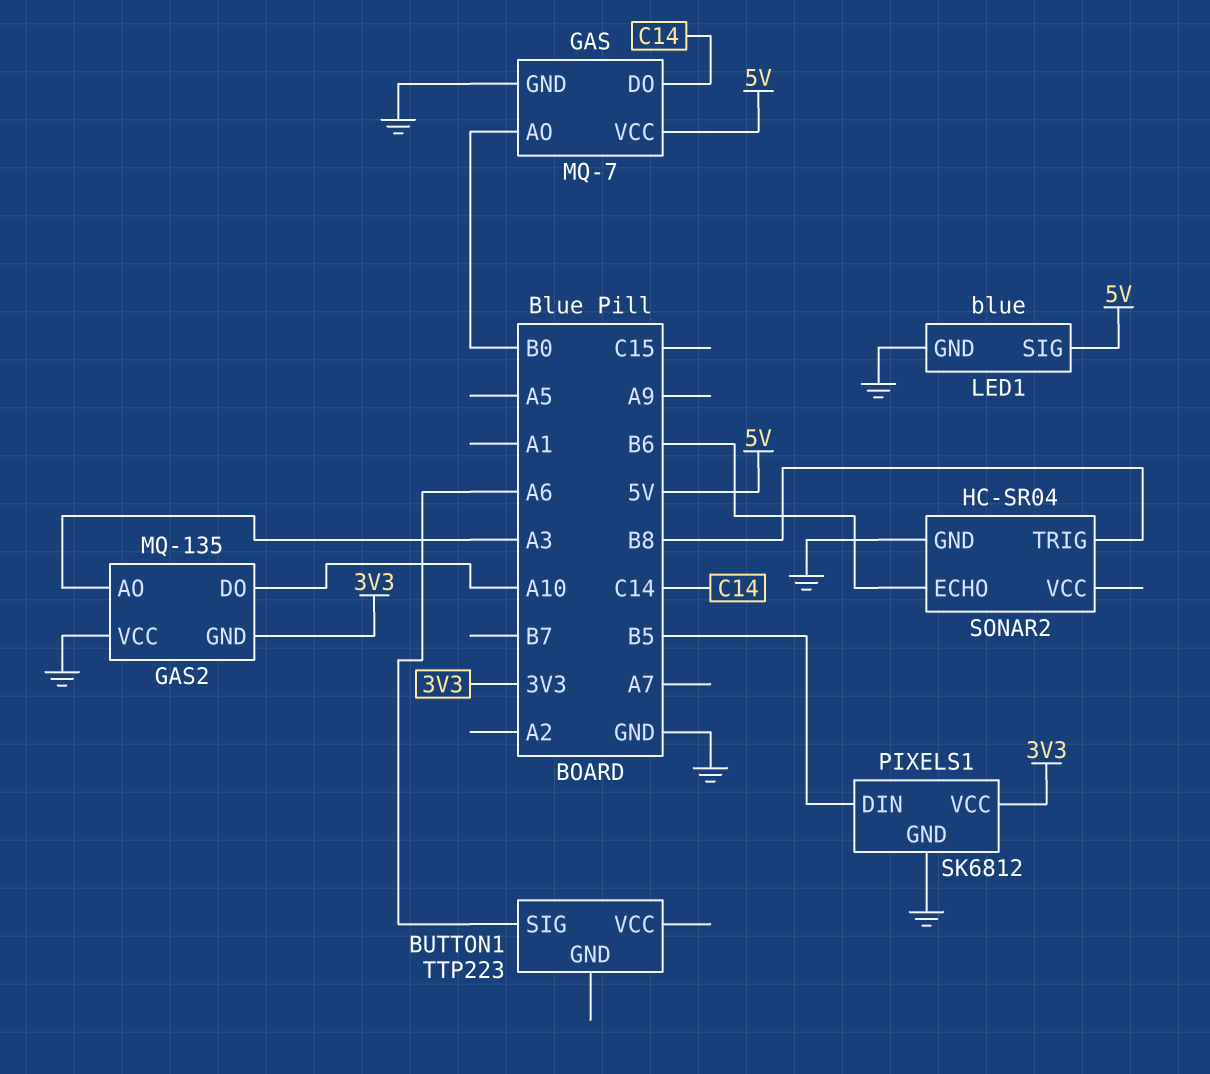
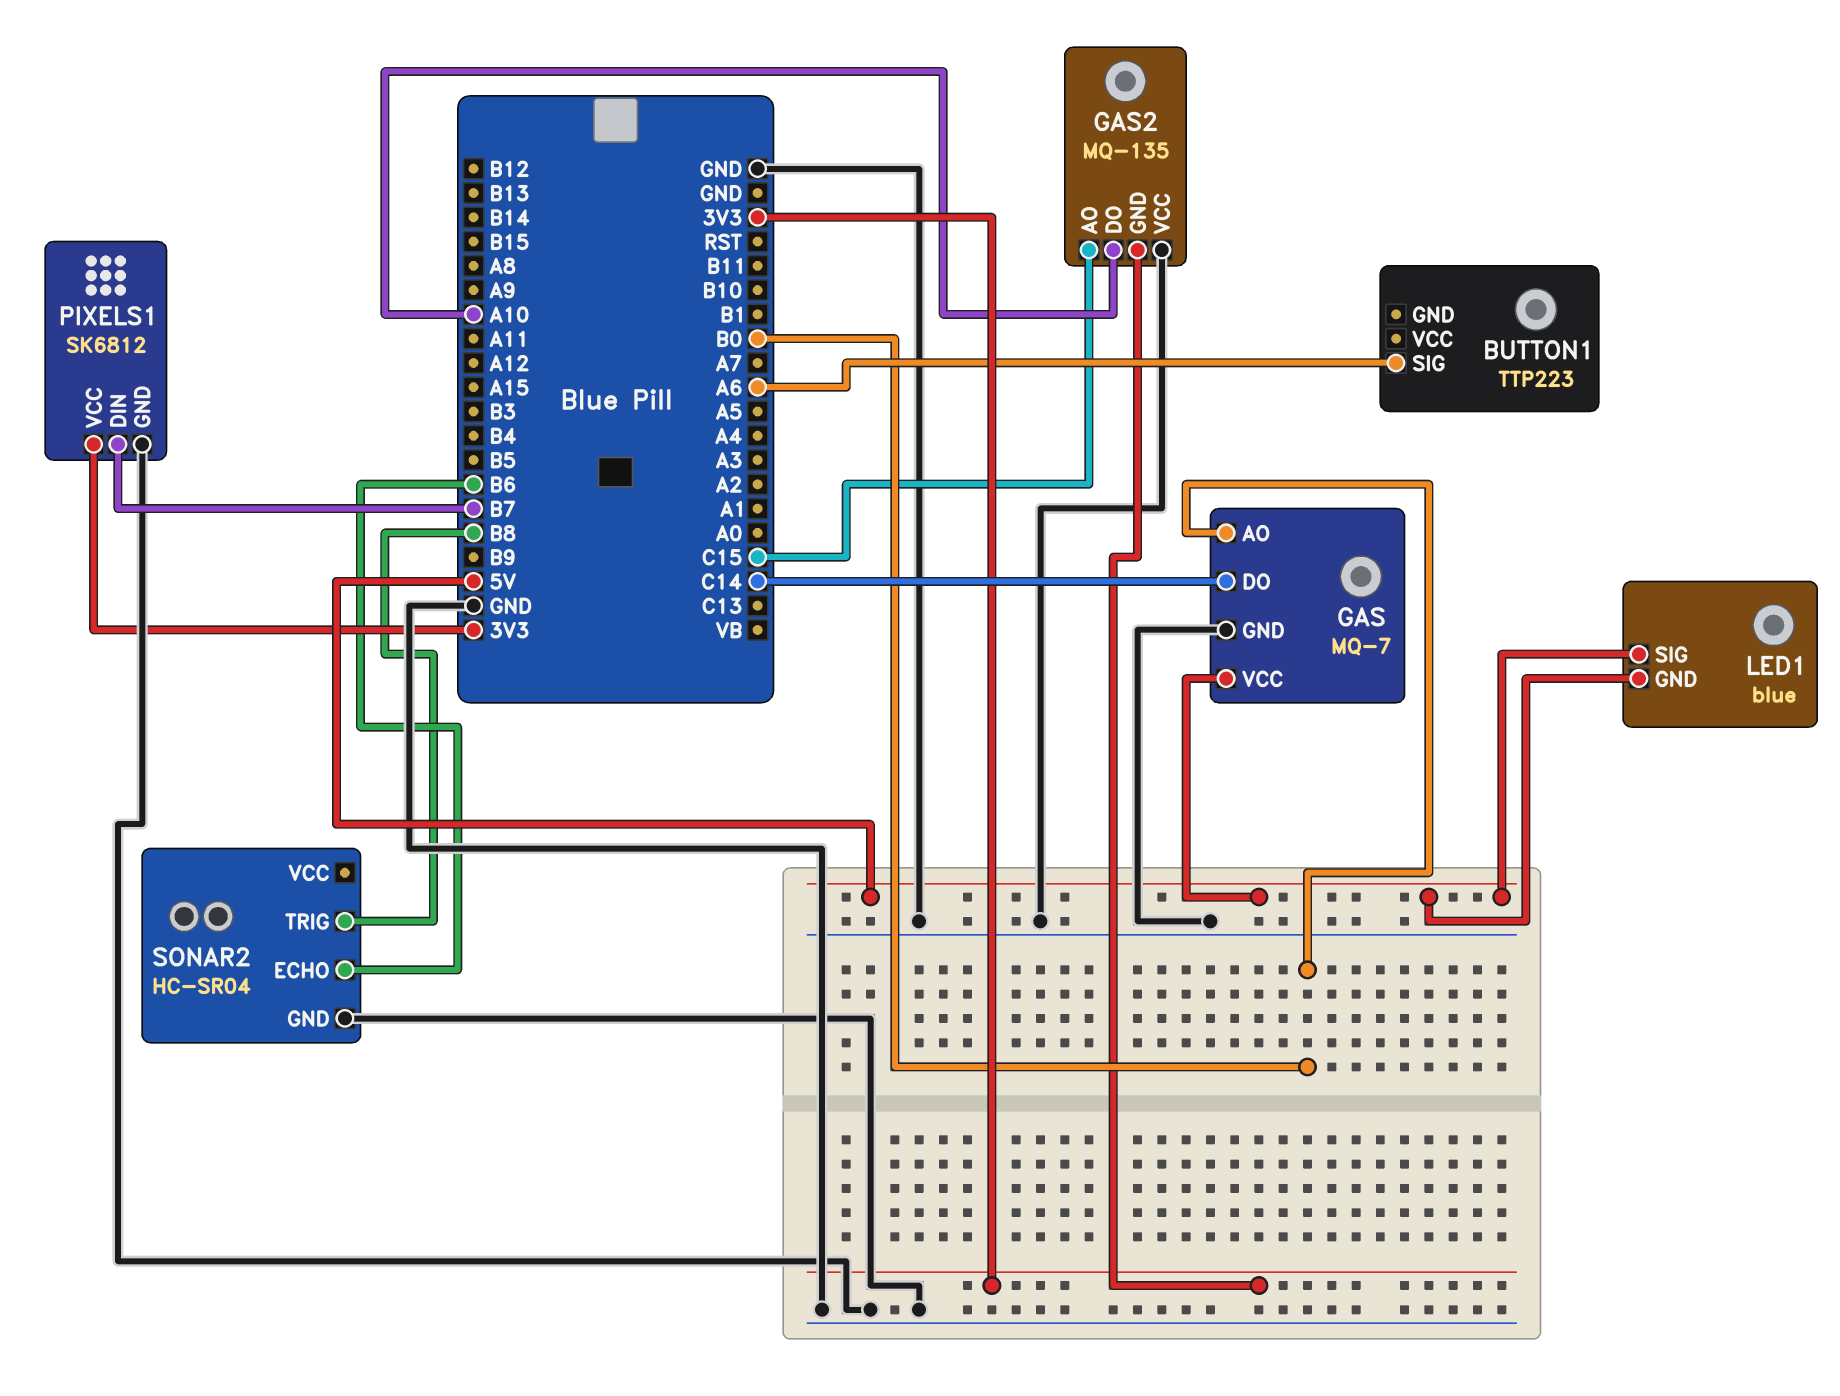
GAS2 pin AO: A3 -> C15
LED1 pin GND: GND -> 5V
PIXELS1 pin DIN: B5 -> B7

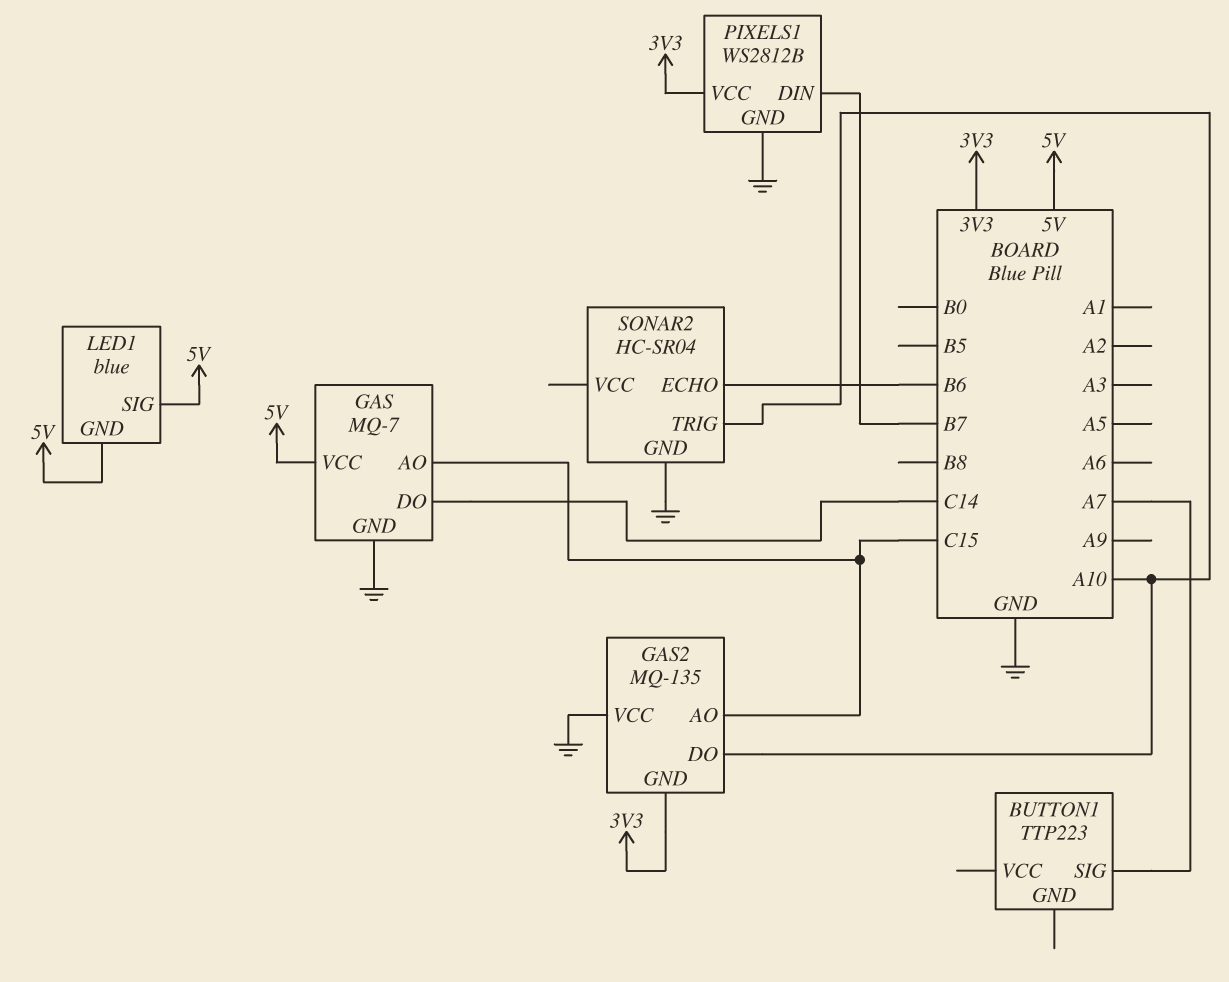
BUTTON1 pin SIG: A6 -> A7
GAS pin AO: B0 -> C15
PIXELS1: SK6812 -> WS2812B
SONAR2 pin TRIG: B8 -> A10

